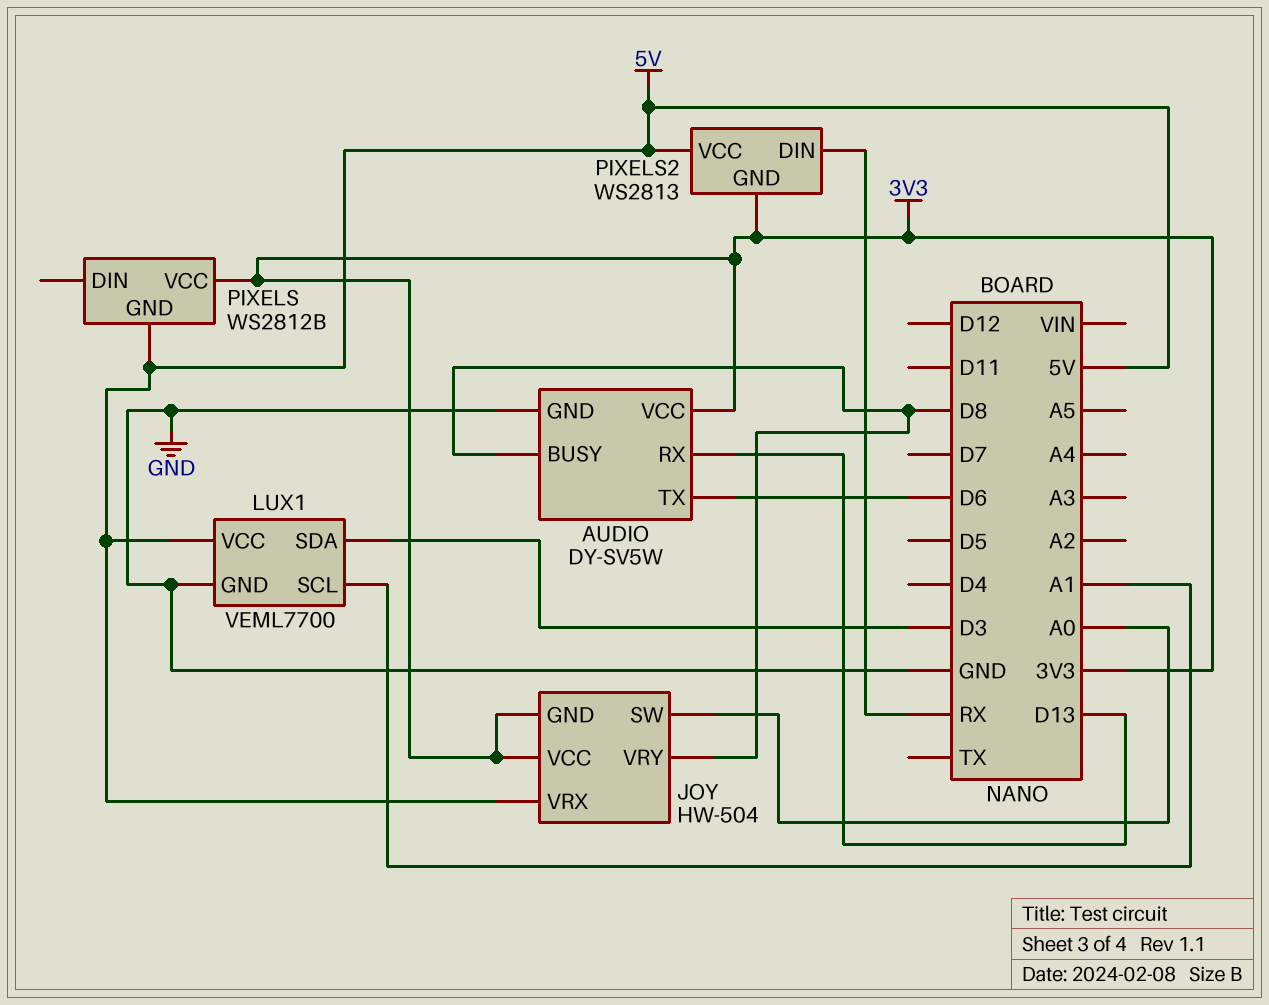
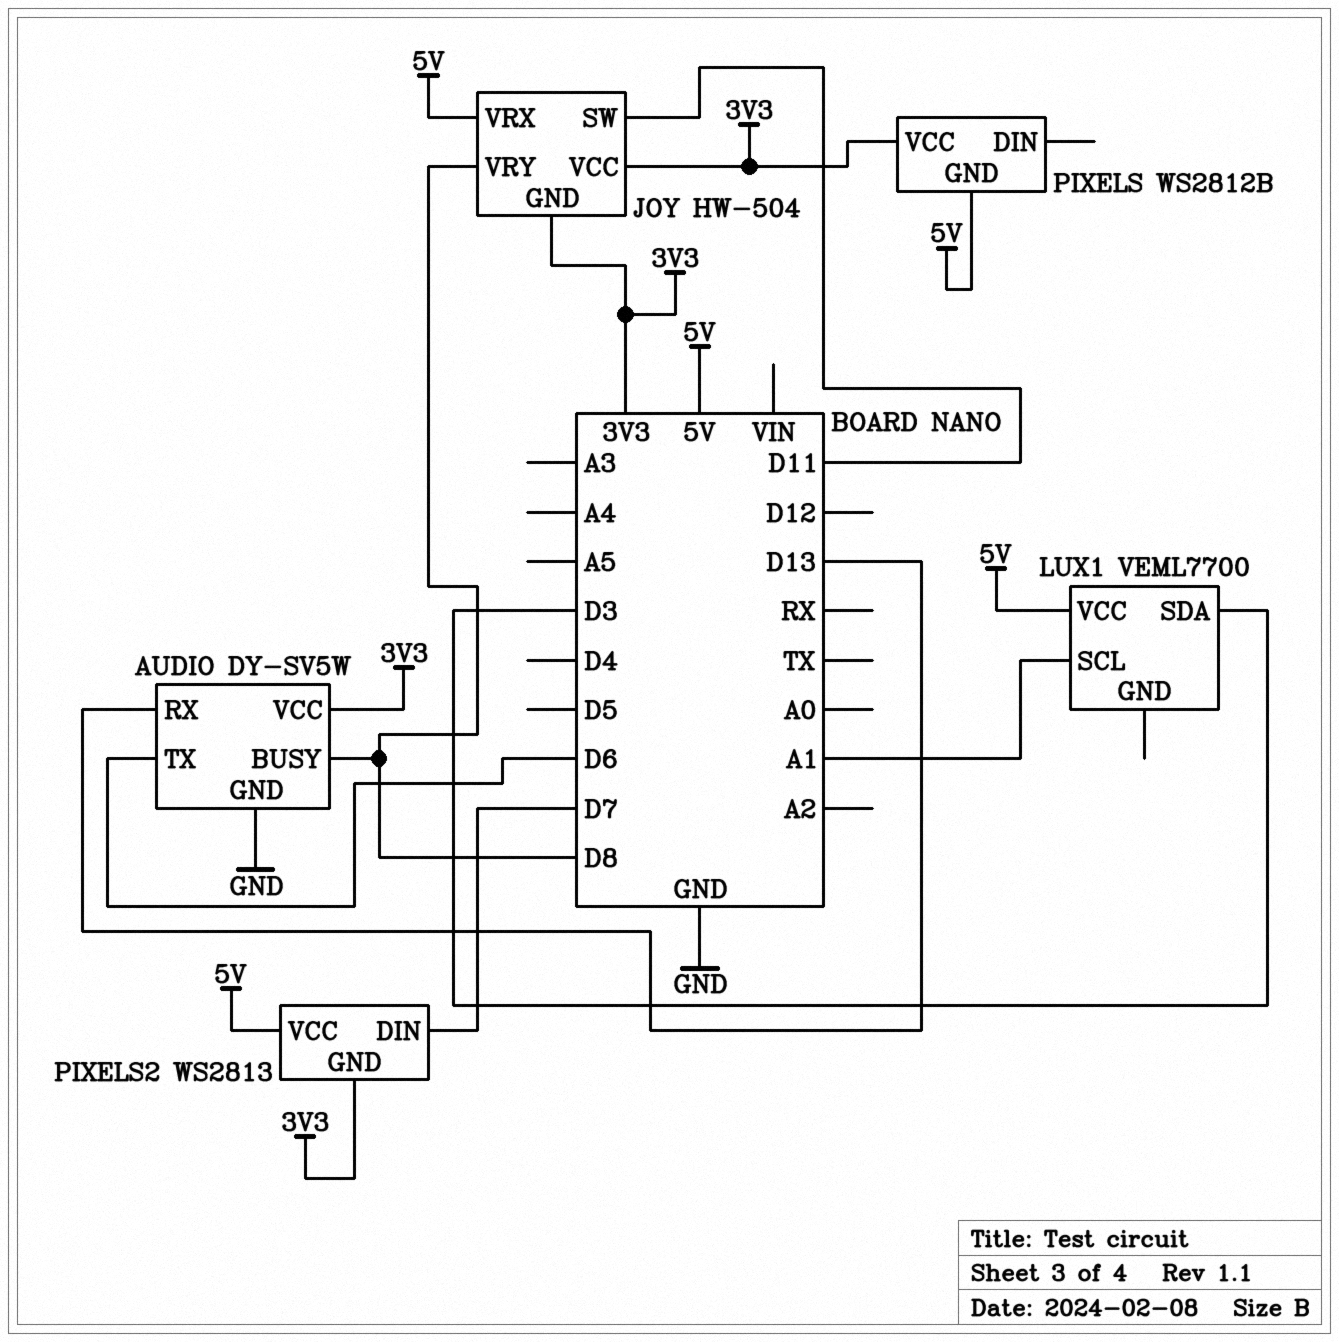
JOY pin SW: A0 -> D11
LUX1 pin GND: GND -> none
PIXELS2 pin DIN: RX -> D7

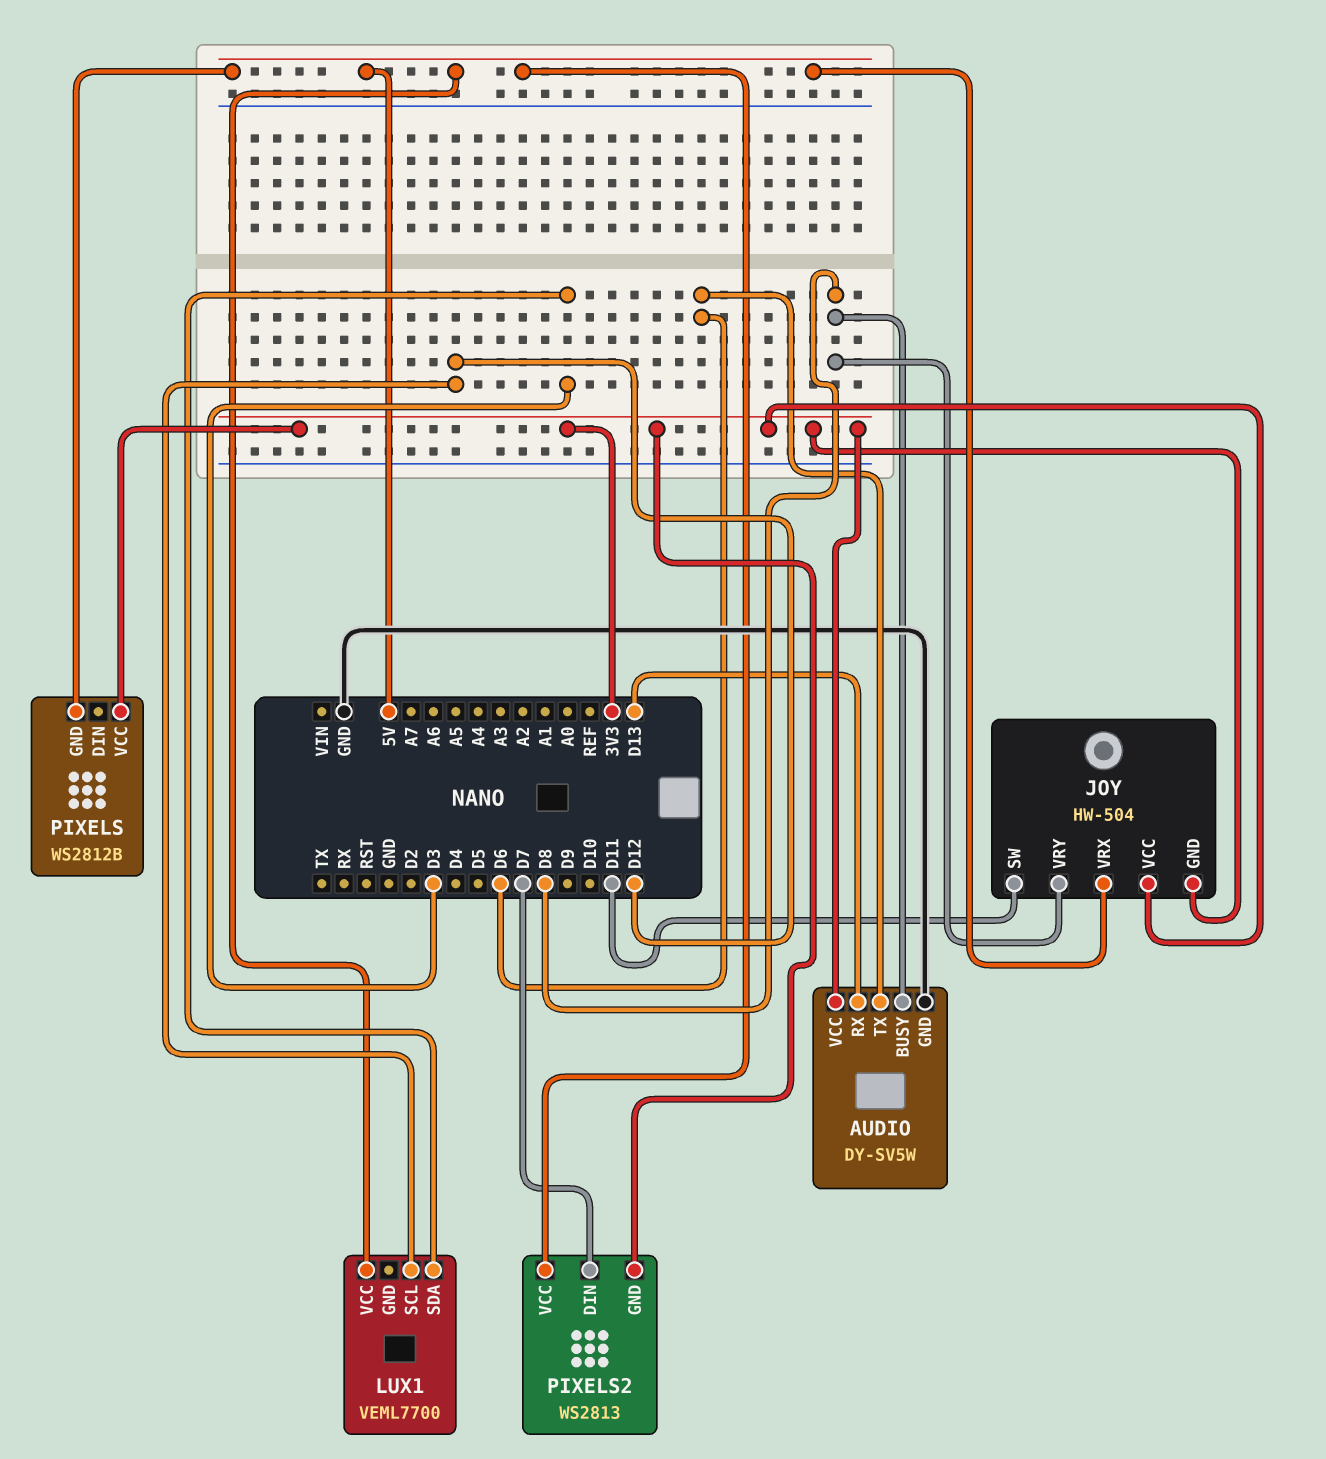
LUX1 pin SCL: A1 -> D12

